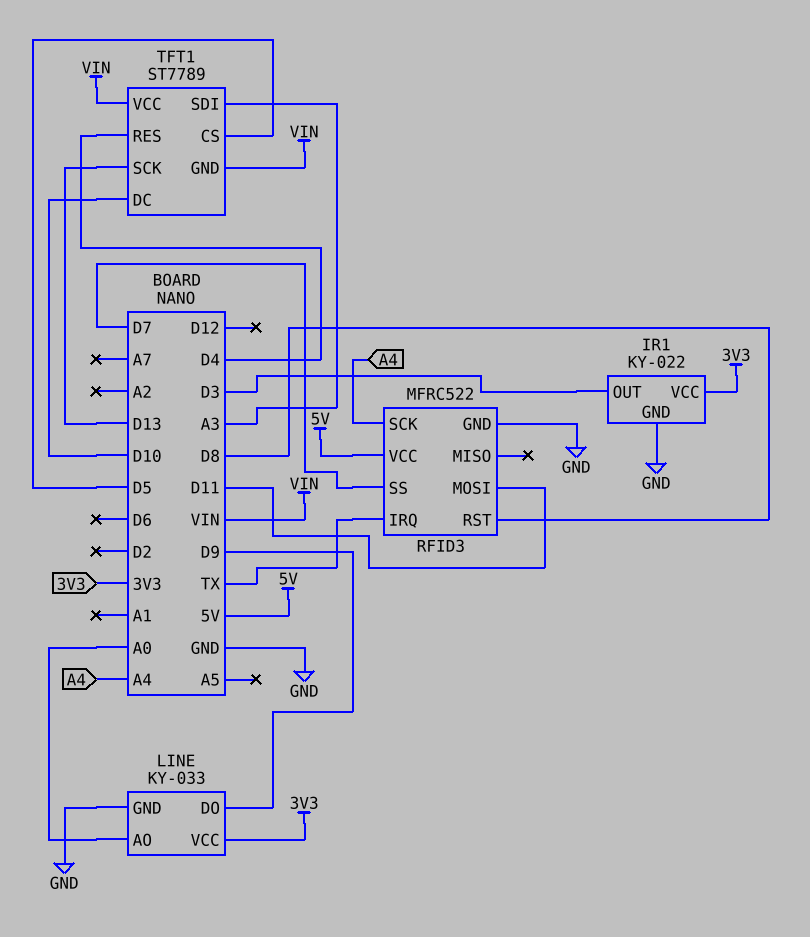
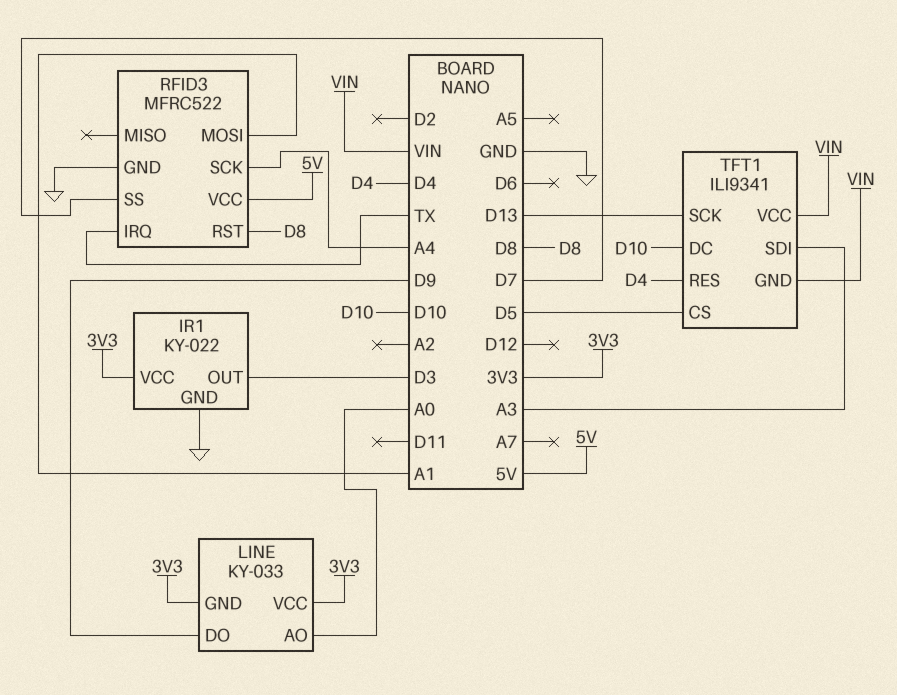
LINE pin GND: GND -> 3V3
RFID3 pin MOSI: D11 -> A1
TFT1: ST7789 -> ILI9341

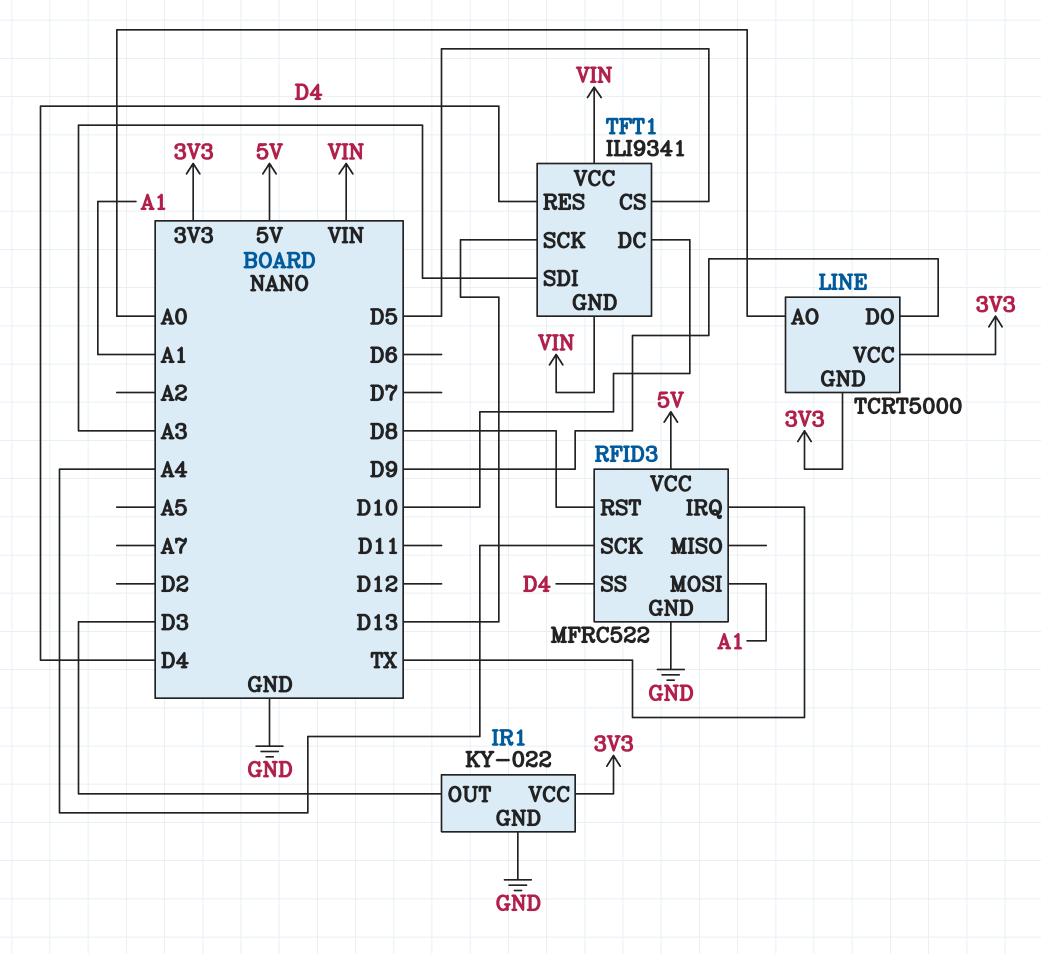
LINE: KY-033 -> TCRT5000
RFID3 pin SS: D7 -> D4

